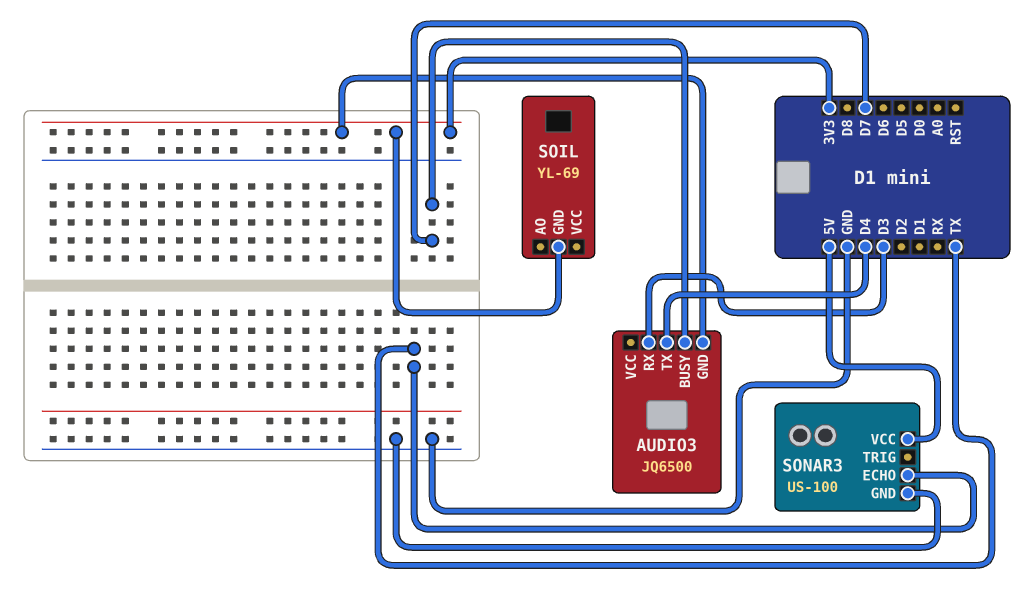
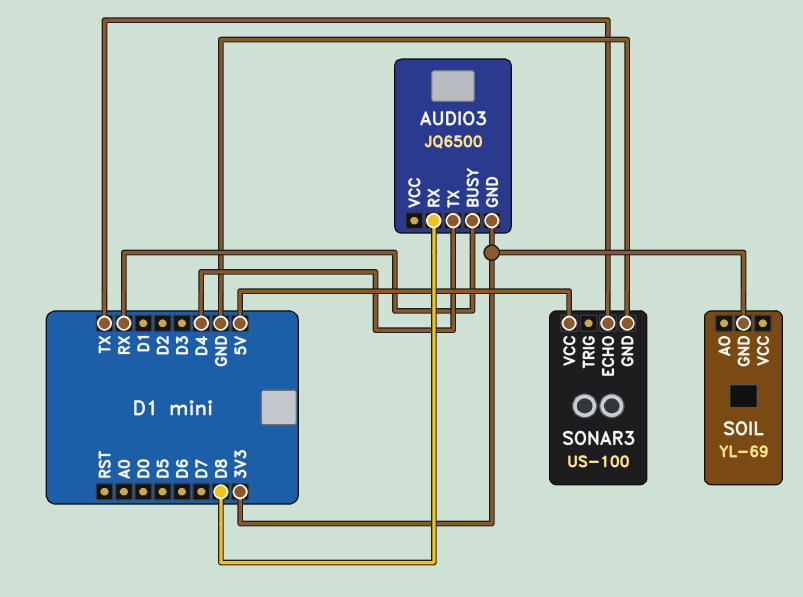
AUDIO3 pin BUSY: D7 -> RX
AUDIO3 pin RX: D3 -> D8

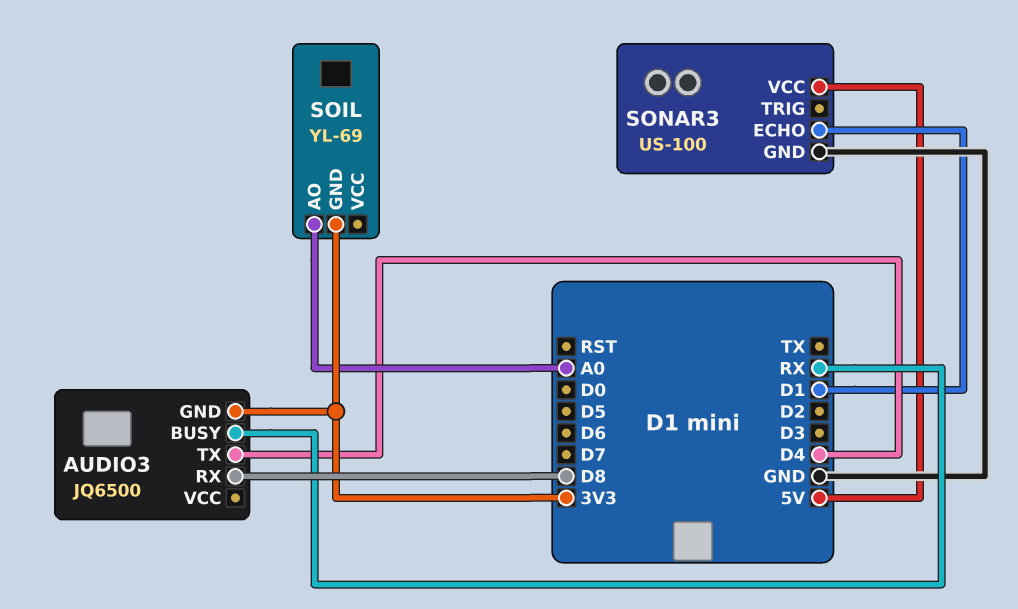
SOIL pin AO: none -> A0
SONAR3 pin ECHO: TX -> D1

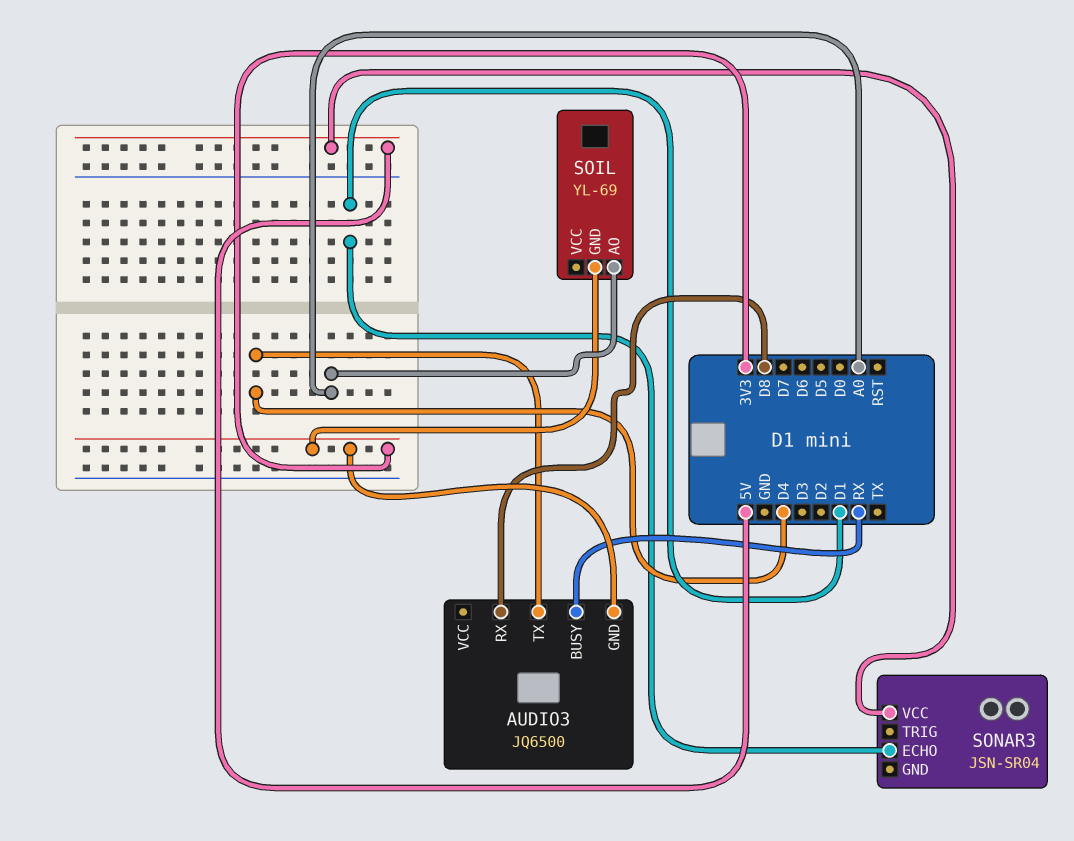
SONAR3: US-100 -> JSN-SR04
SONAR3 pin GND: GND -> none

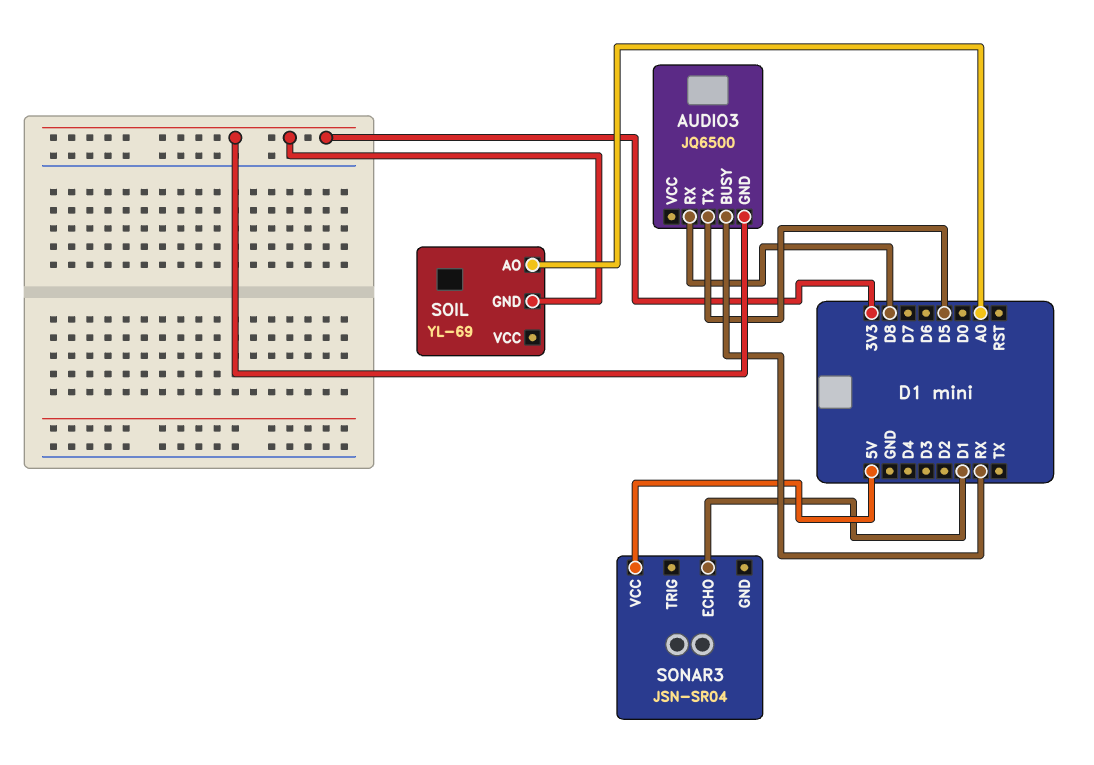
AUDIO3 pin TX: D4 -> D5

